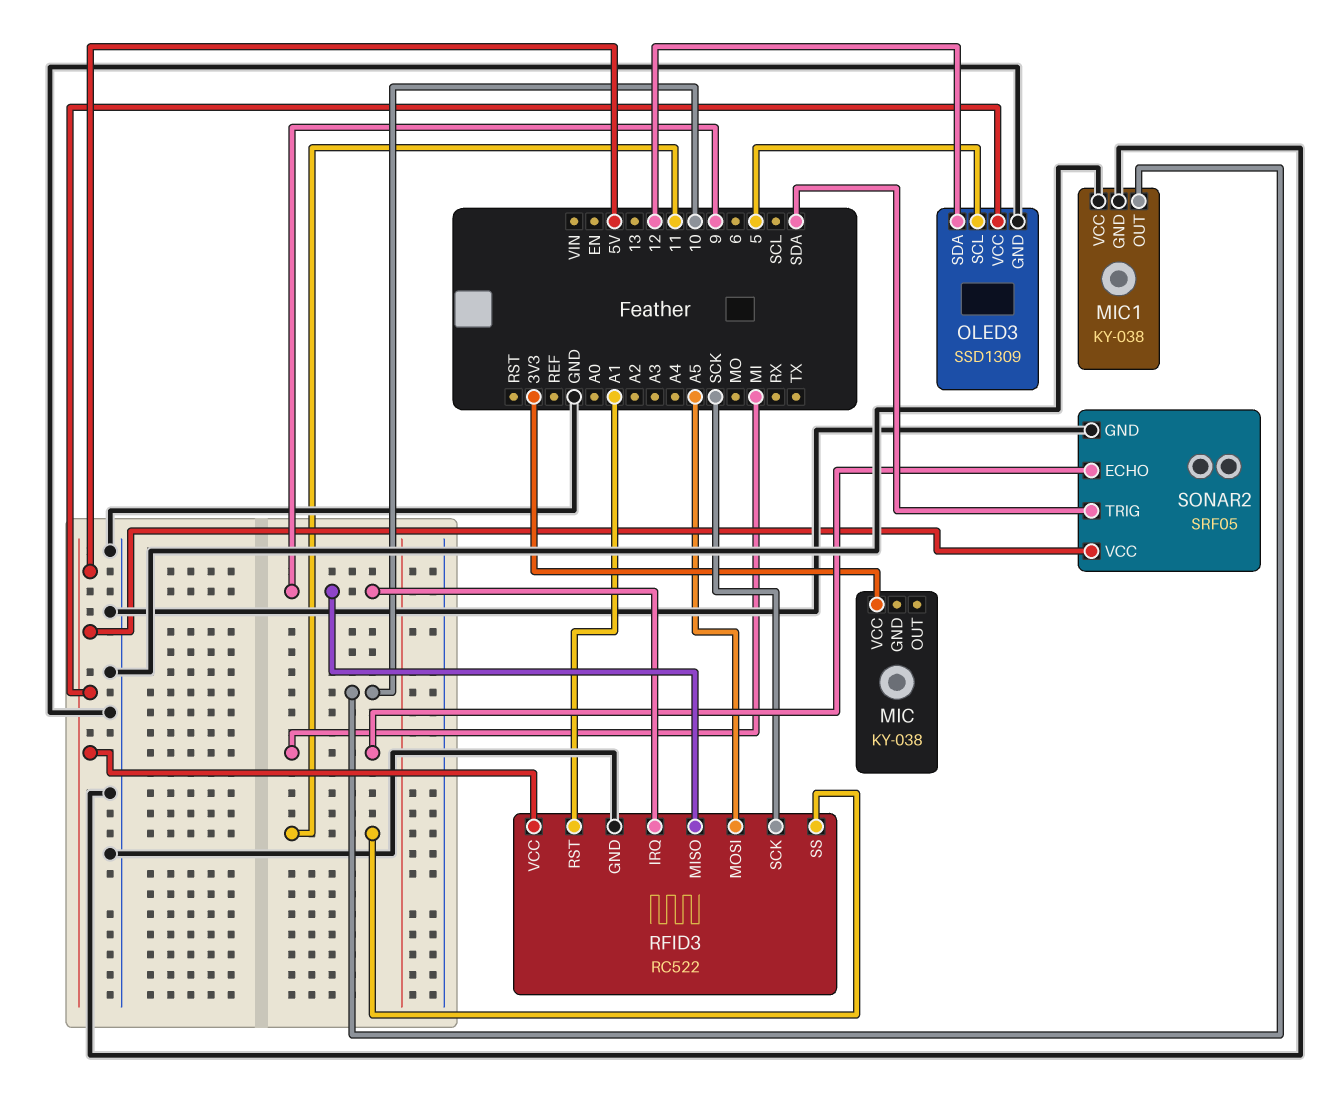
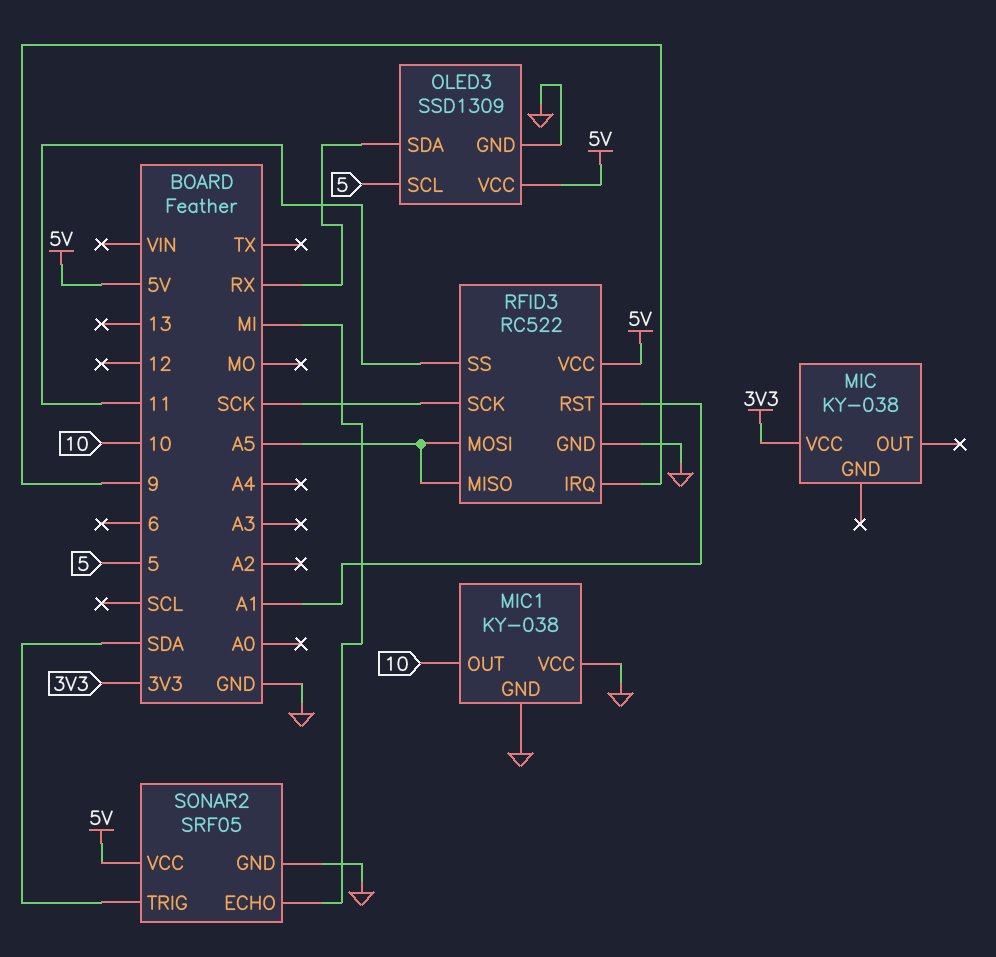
OLED3 pin SDA: 12 -> RX
RFID3 pin MISO: 9 -> A5

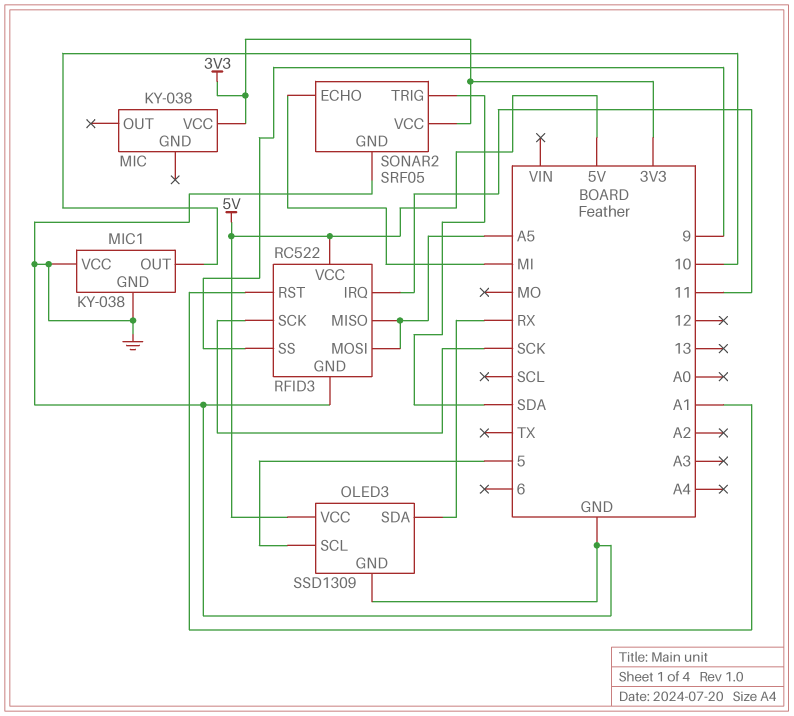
RFID3 pin IRQ: 9 -> 11
RFID3 pin SS: 11 -> 9
SONAR2 pin VCC: 5V -> 3V3

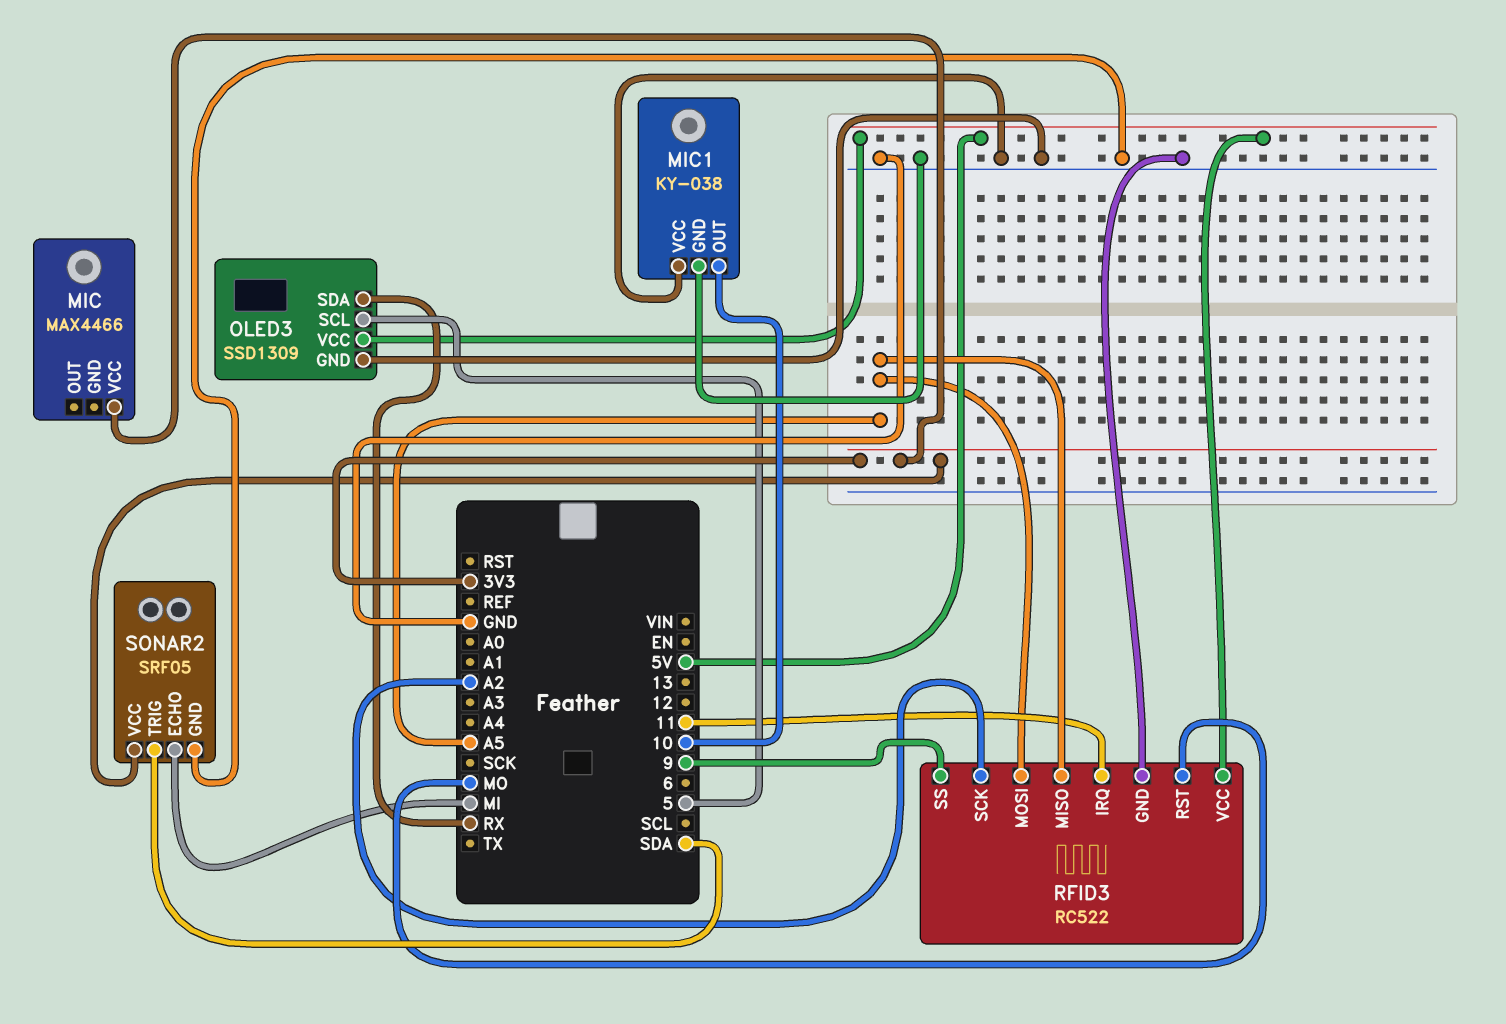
MIC: KY-038 -> MAX4466
RFID3 pin RST: A1 -> MO
RFID3 pin SCK: SCK -> A2

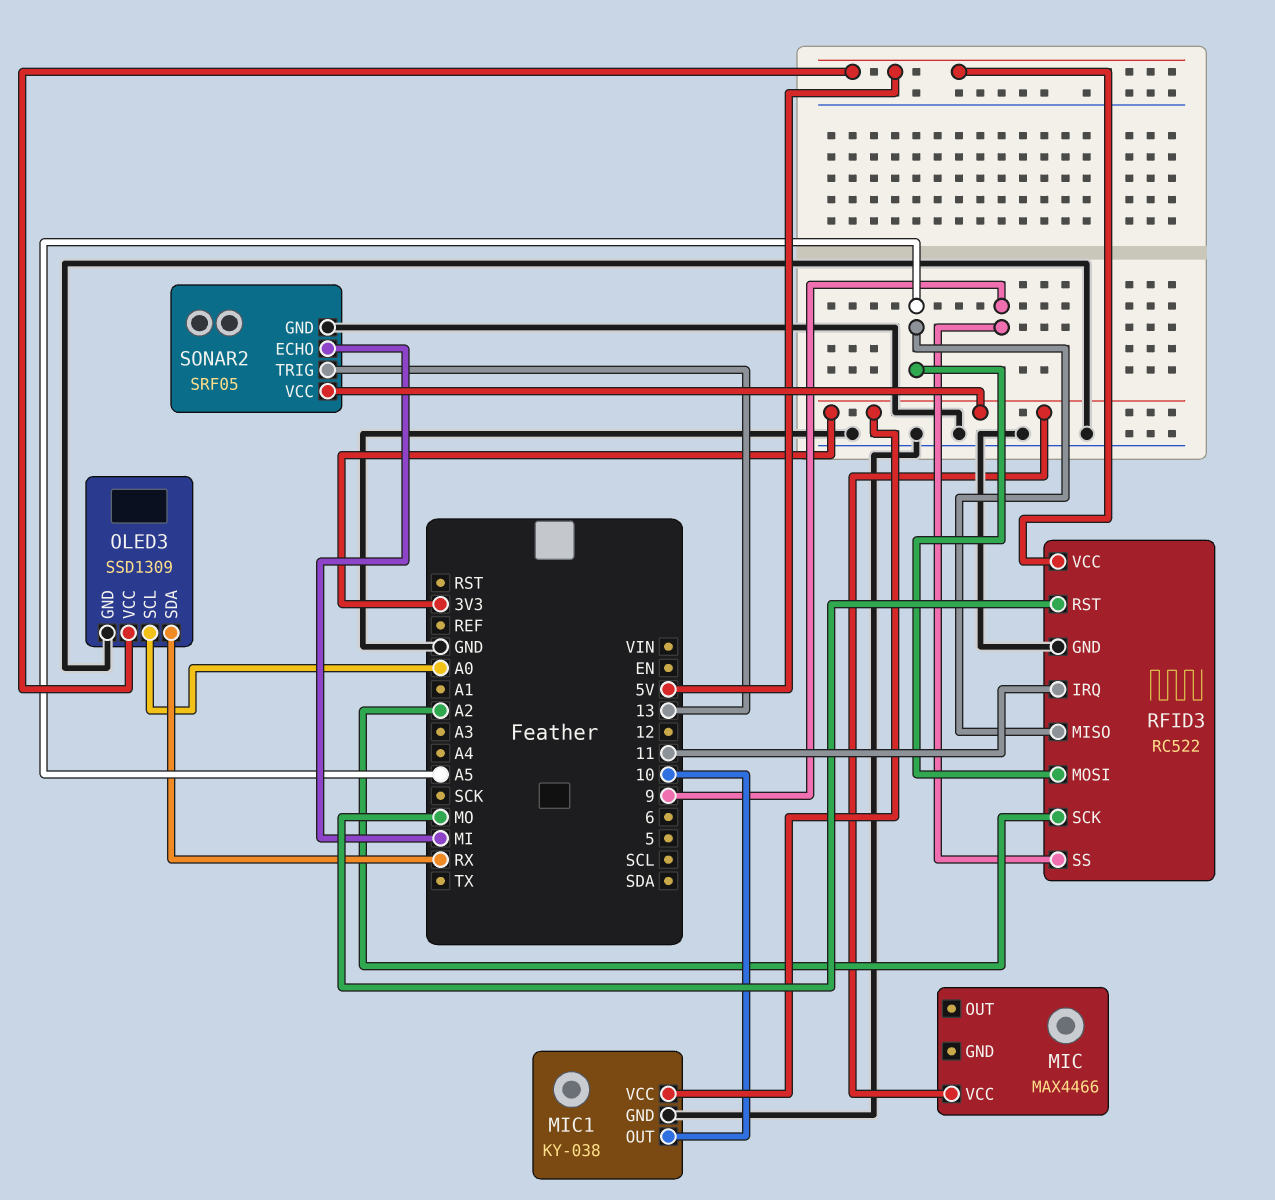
MIC1 pin VCC: GND -> 3V3
OLED3 pin SCL: 5 -> A0
SONAR2 pin TRIG: SDA -> 13

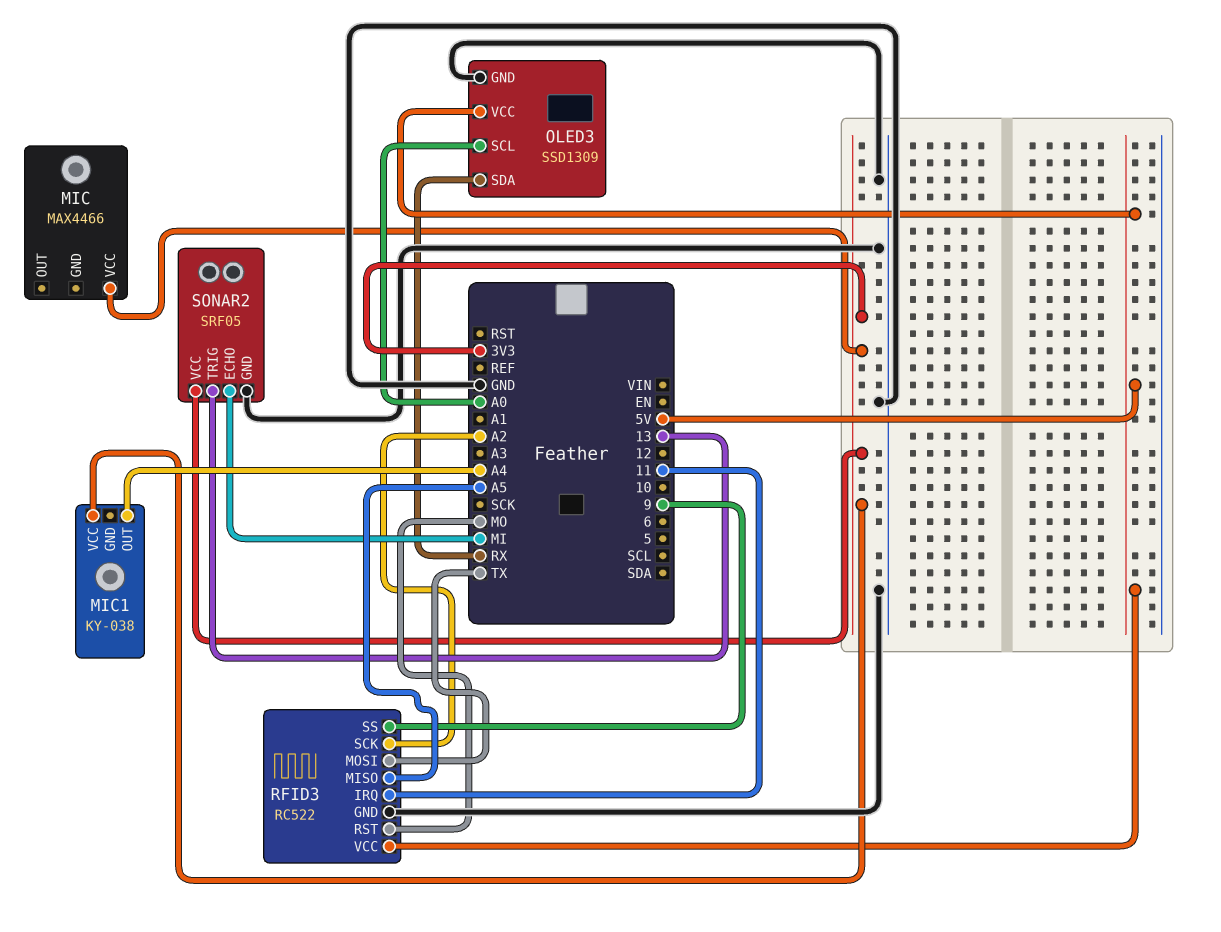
MIC1 pin GND: GND -> none
MIC1 pin OUT: 10 -> A4
RFID3 pin MOSI: A5 -> TX

